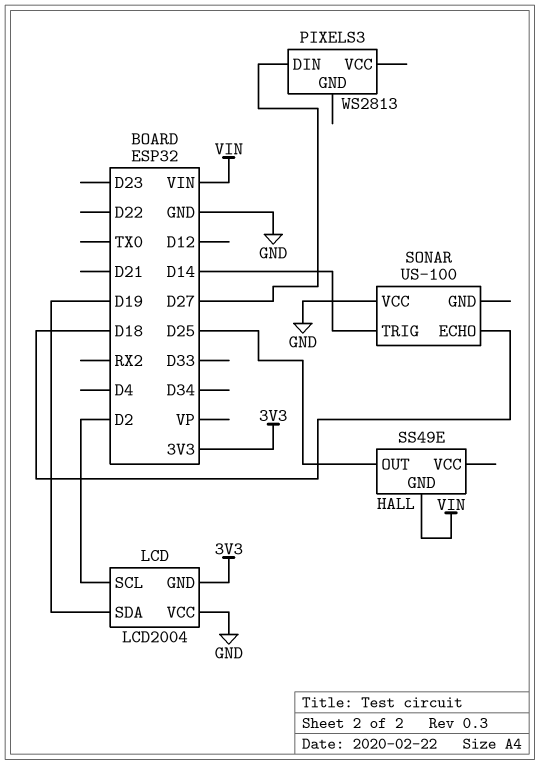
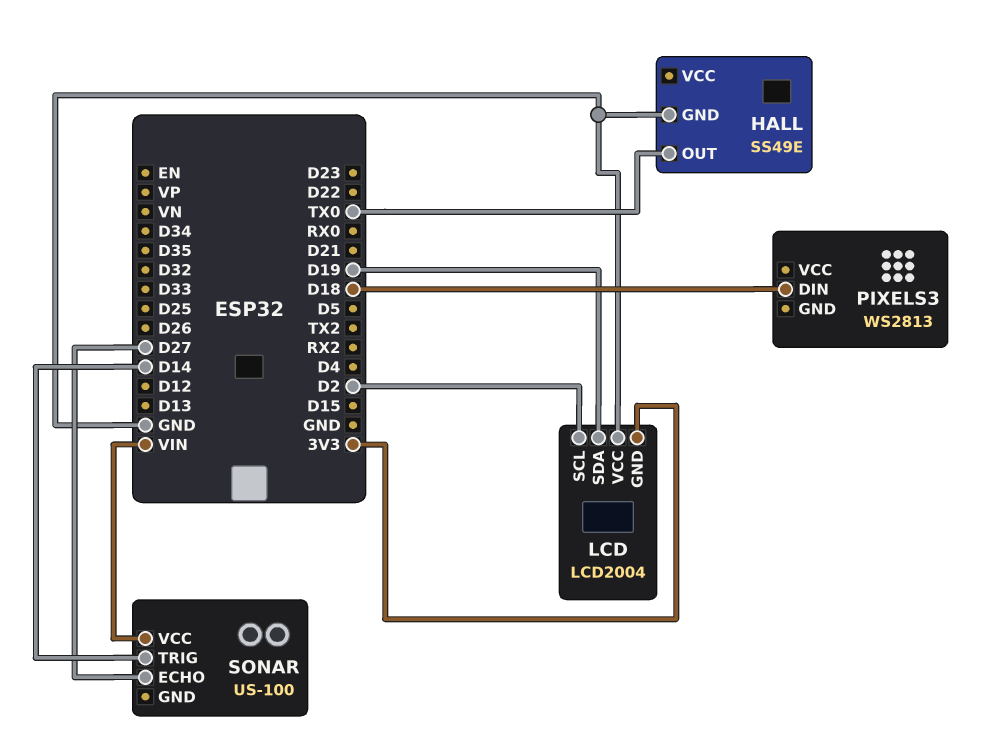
HALL pin GND: VIN -> GND
HALL pin OUT: D25 -> TX0
PIXELS3 pin DIN: D27 -> D18
SONAR pin ECHO: D18 -> D27
SONAR pin VCC: GND -> VIN

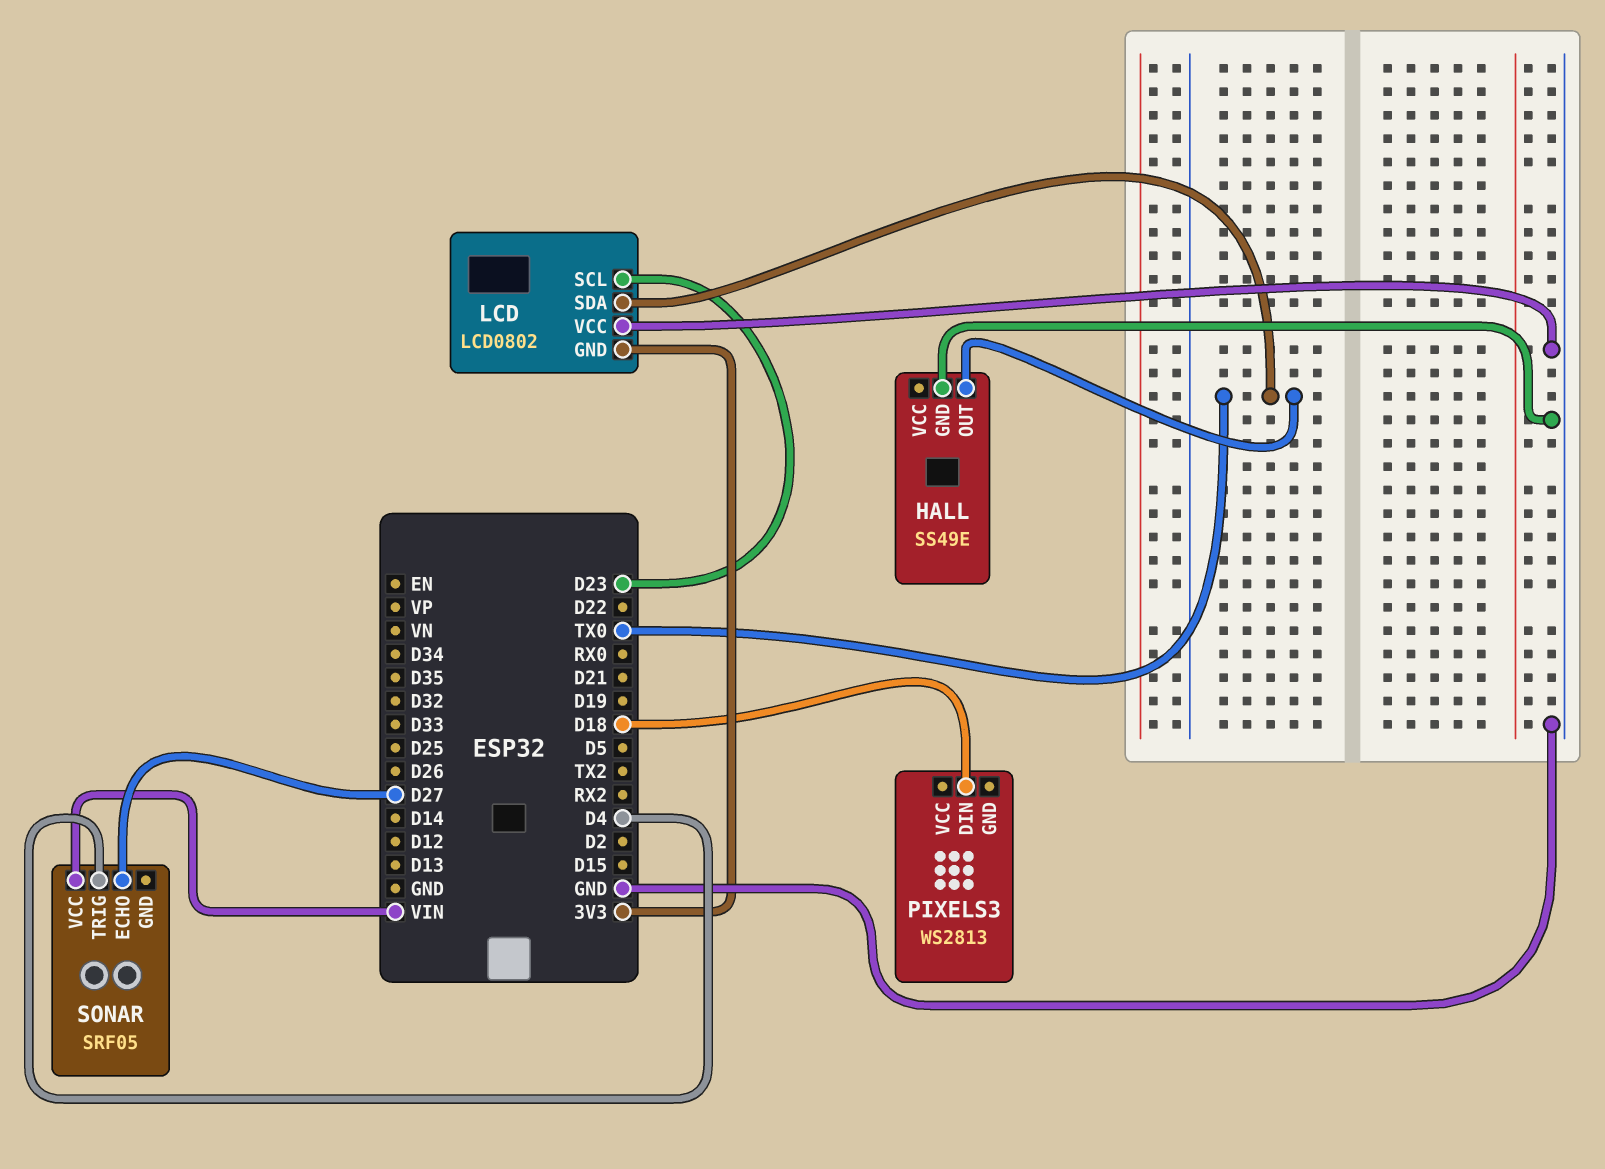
LCD: LCD2004 -> LCD0802
LCD pin SCL: D2 -> D23
LCD pin SDA: D19 -> TX0
SONAR: US-100 -> SRF05
SONAR pin TRIG: D14 -> D4

